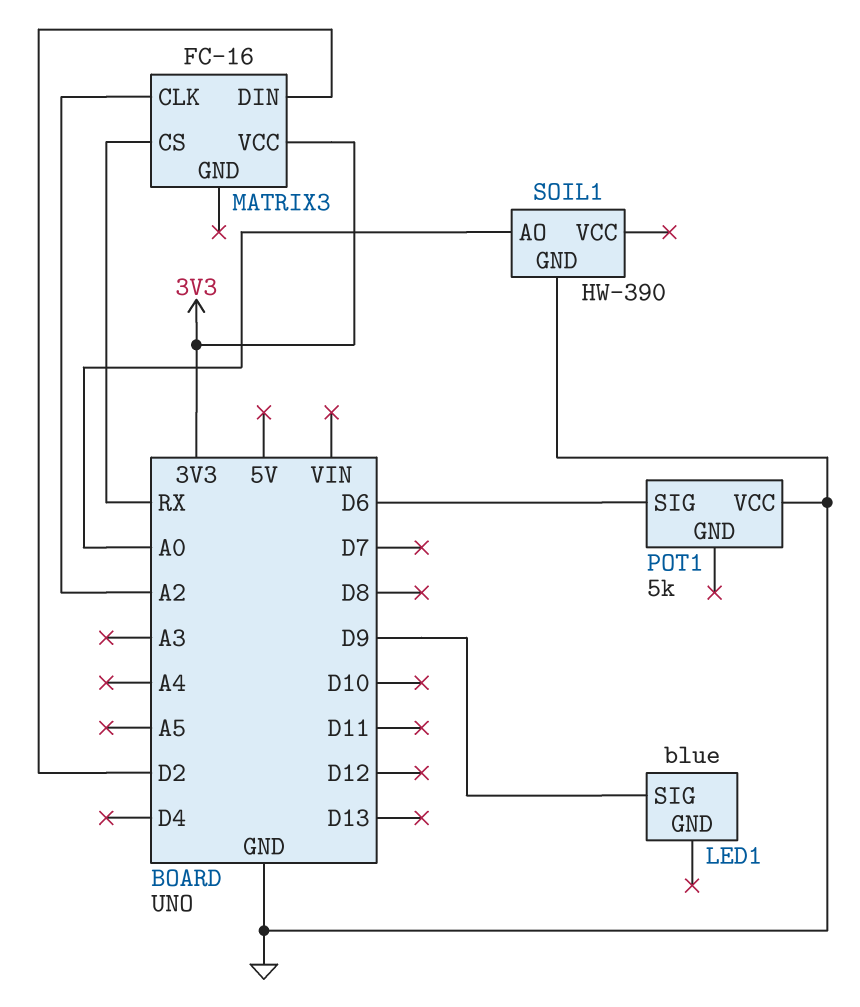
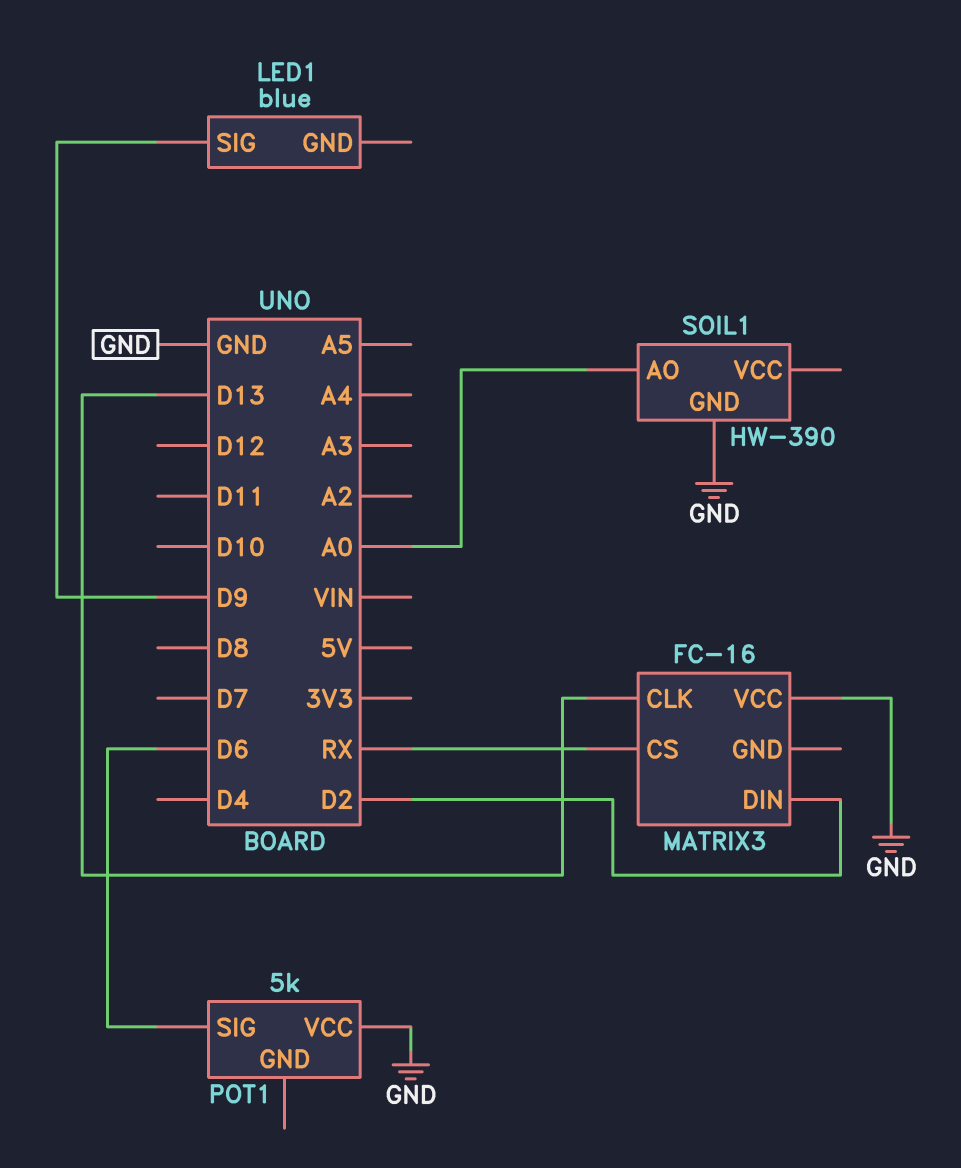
MATRIX3 pin CLK: A2 -> D13
MATRIX3 pin VCC: 3V3 -> GND

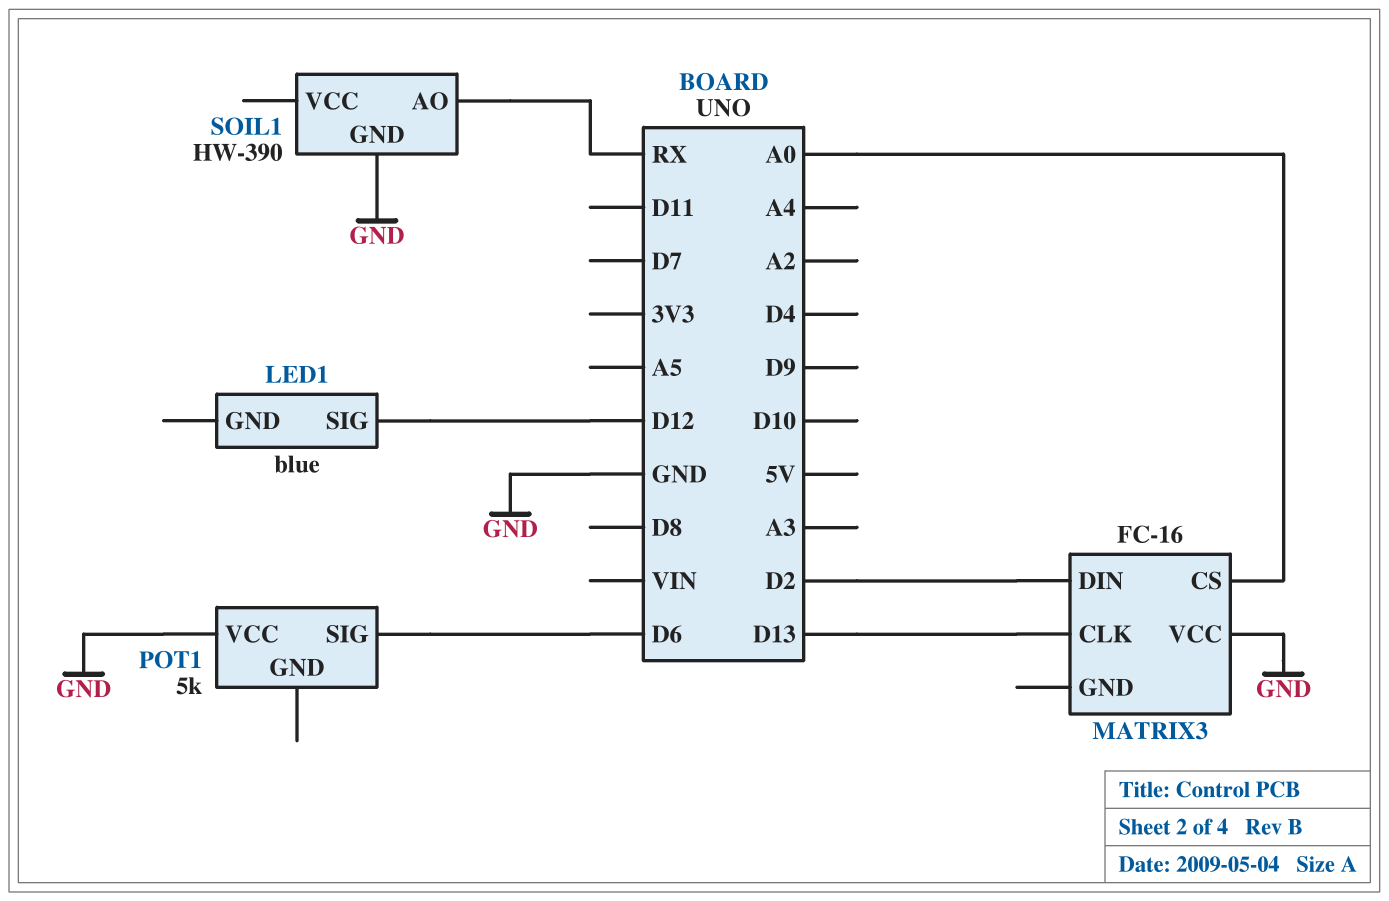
LED1 pin SIG: D9 -> D12
MATRIX3 pin CS: RX -> A0
SOIL1 pin AO: A0 -> RX

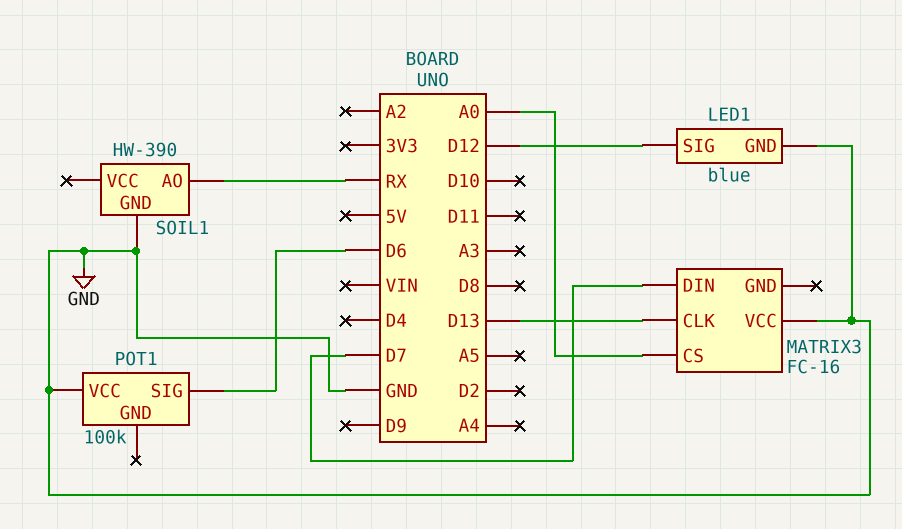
LED1 pin GND: none -> GND
MATRIX3 pin DIN: D2 -> D7
POT1: 5k -> 100k

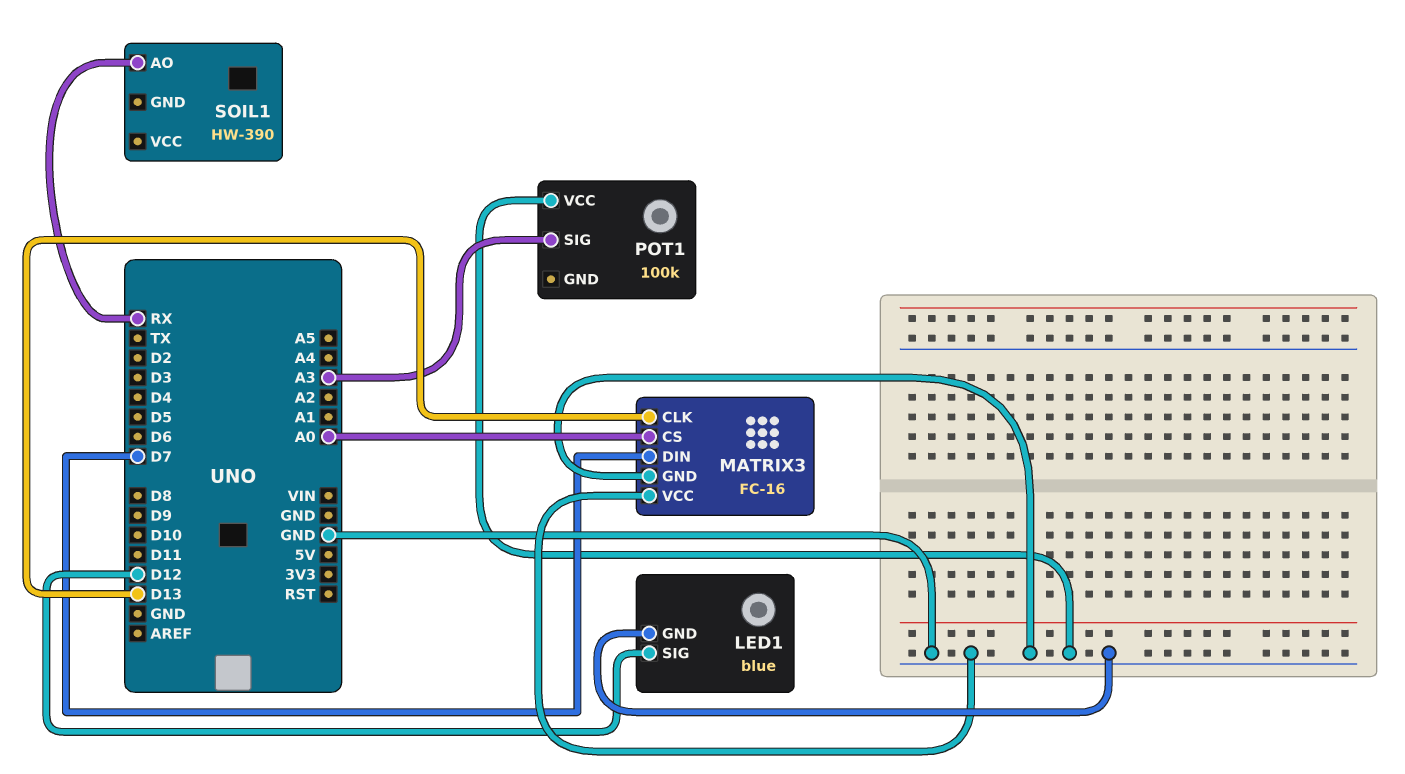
MATRIX3 pin GND: none -> GND
POT1 pin SIG: D6 -> A3
SOIL1 pin GND: GND -> none

